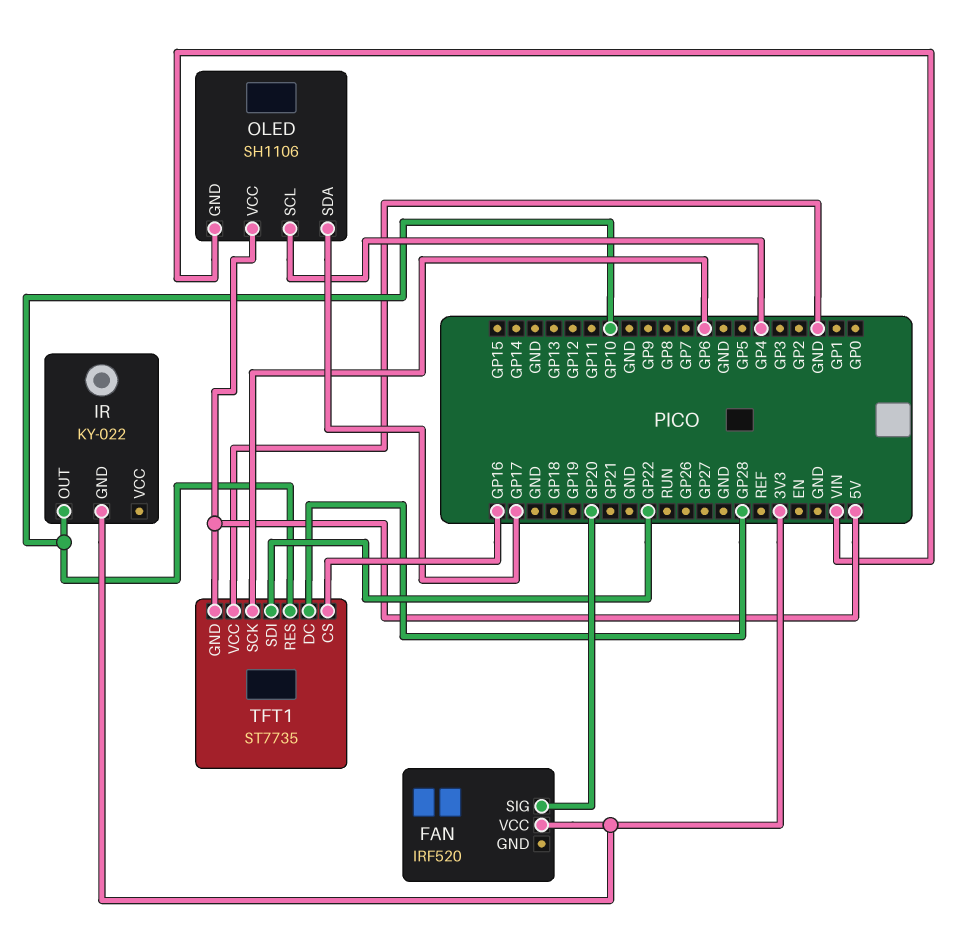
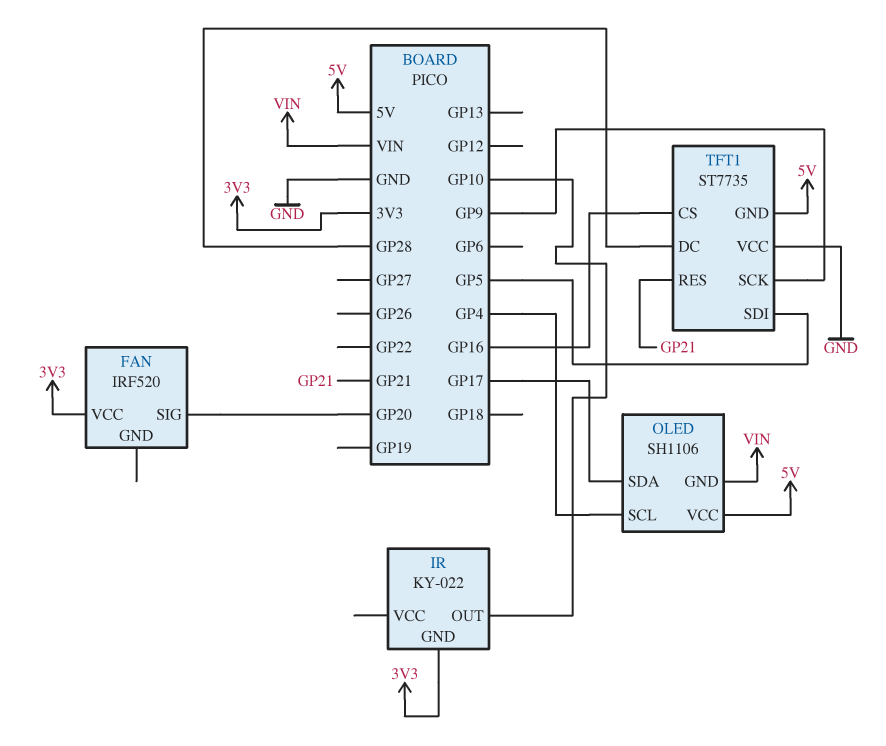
TFT1 pin RES: GP10 -> GP21
TFT1 pin SCK: GP6 -> GP9
TFT1 pin SDI: GP22 -> GP5

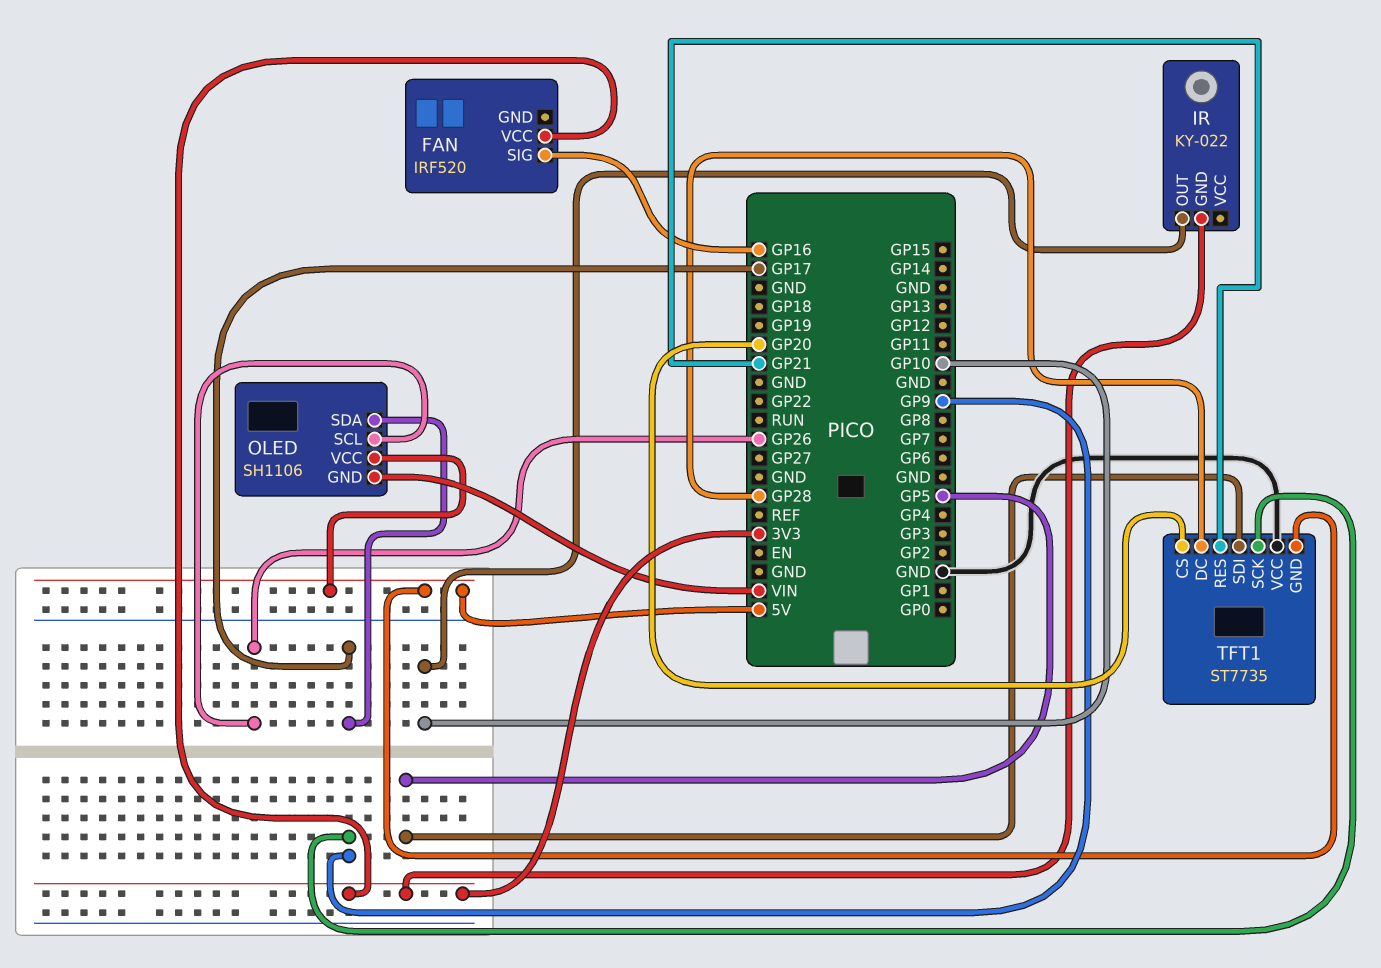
FAN pin SIG: GP20 -> GP16
OLED pin SCL: GP4 -> GP26
TFT1 pin CS: GP16 -> GP20

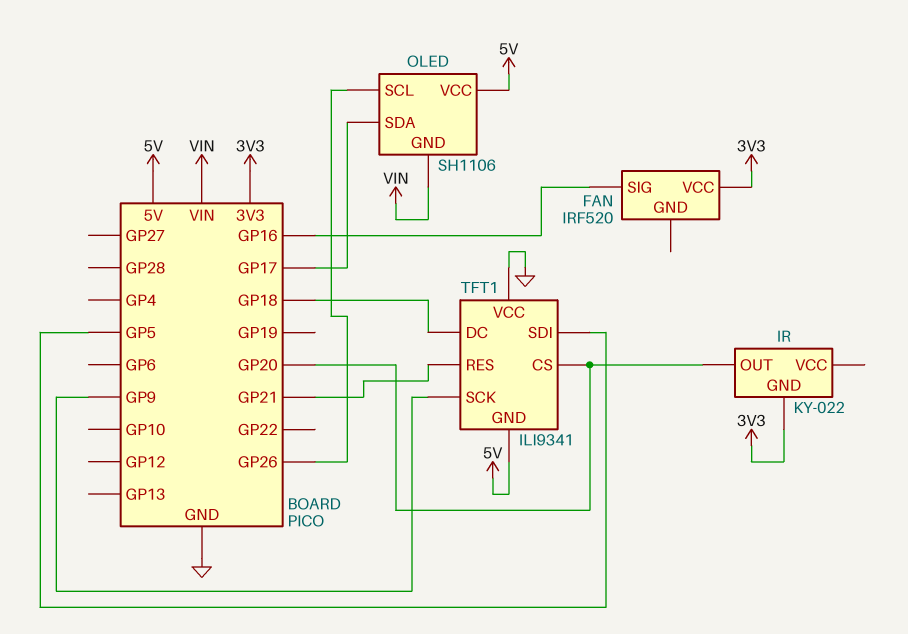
IR pin OUT: GP10 -> GP20
TFT1: ST7735 -> ILI9341
TFT1 pin DC: GP28 -> GP18

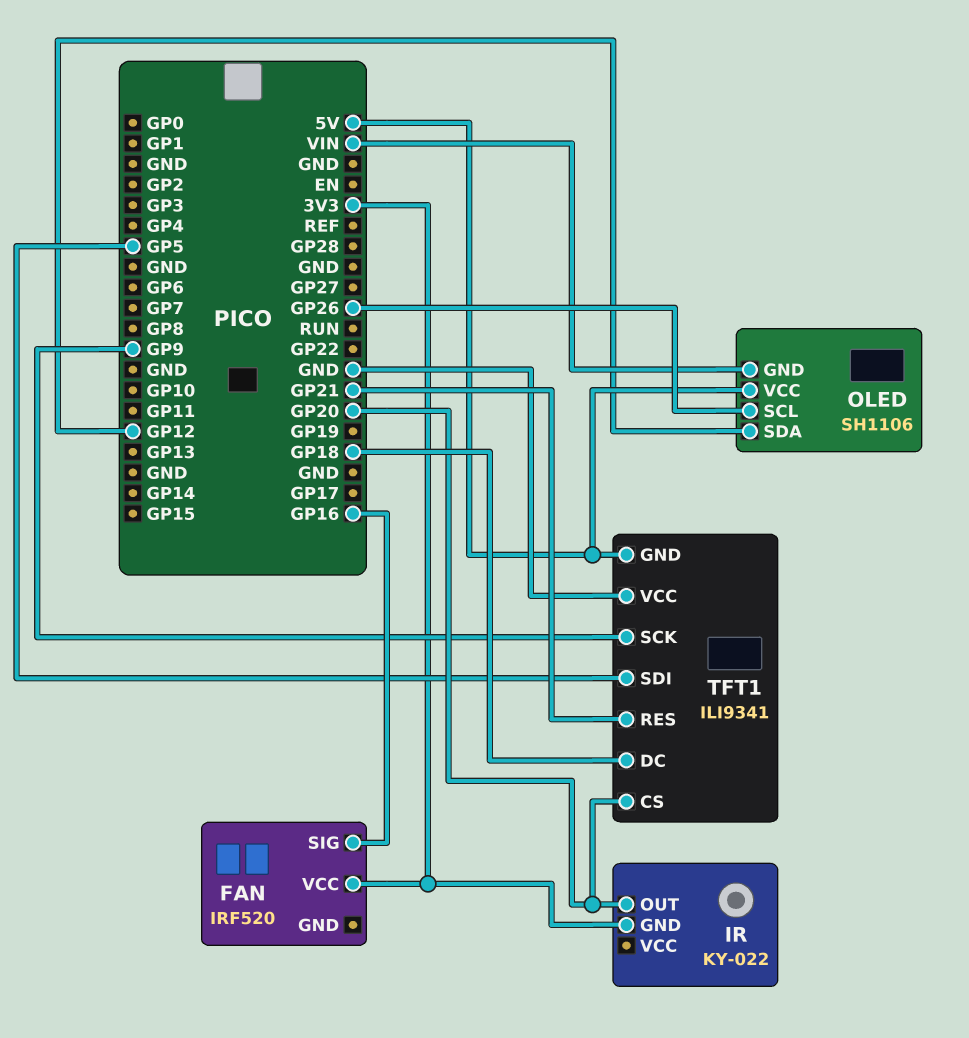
OLED pin SDA: GP17 -> GP12

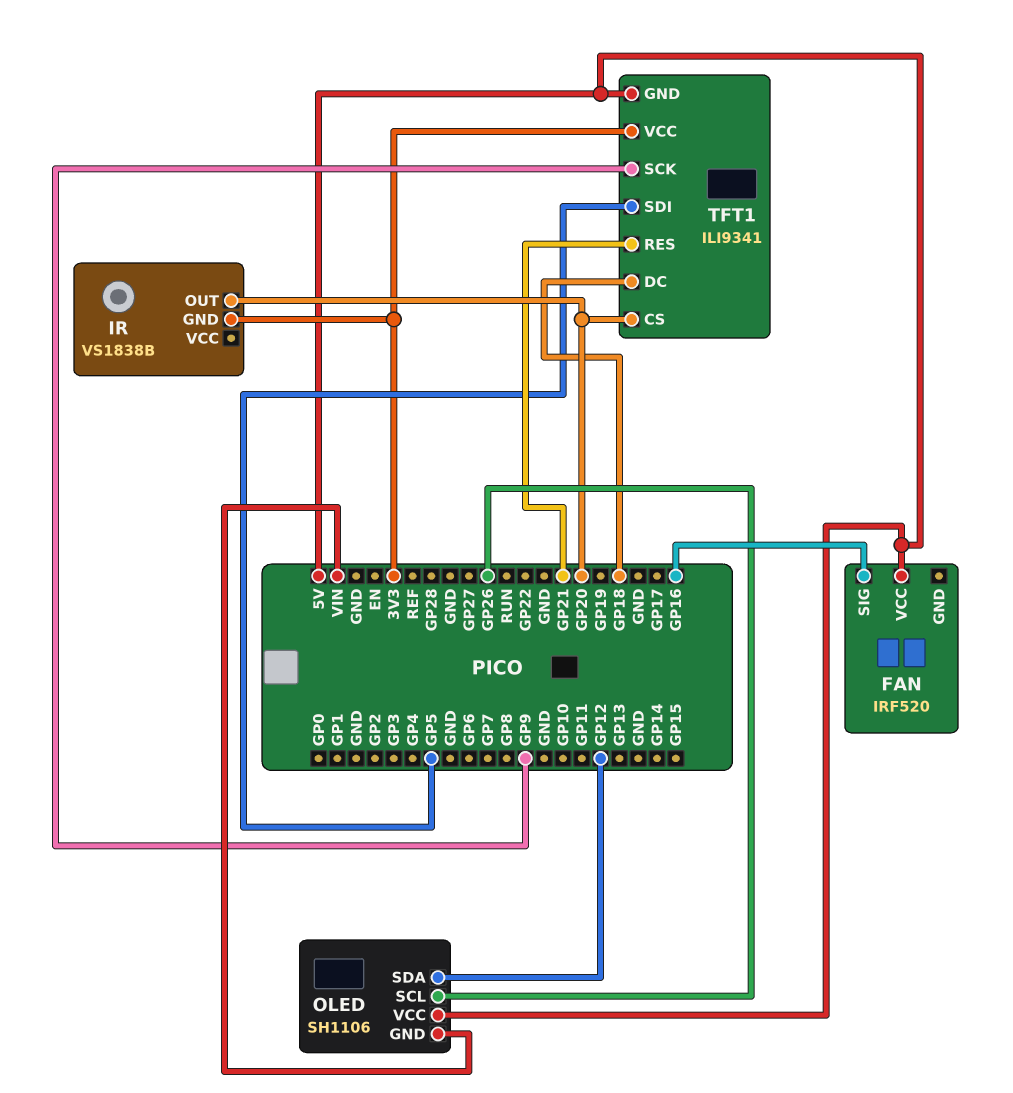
FAN pin VCC: 3V3 -> 5V
IR: KY-022 -> VS1838B
TFT1 pin VCC: GND -> 3V3

